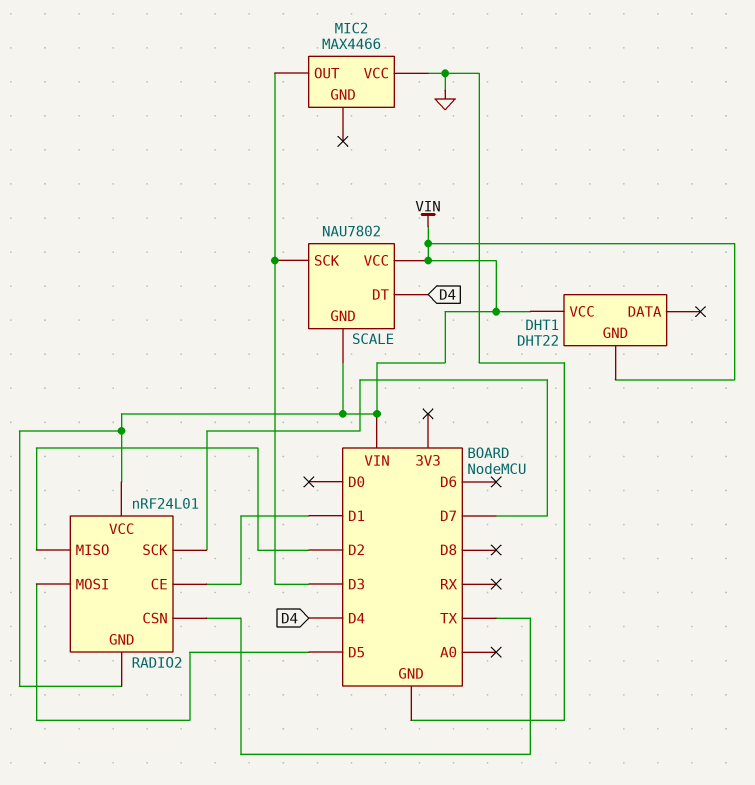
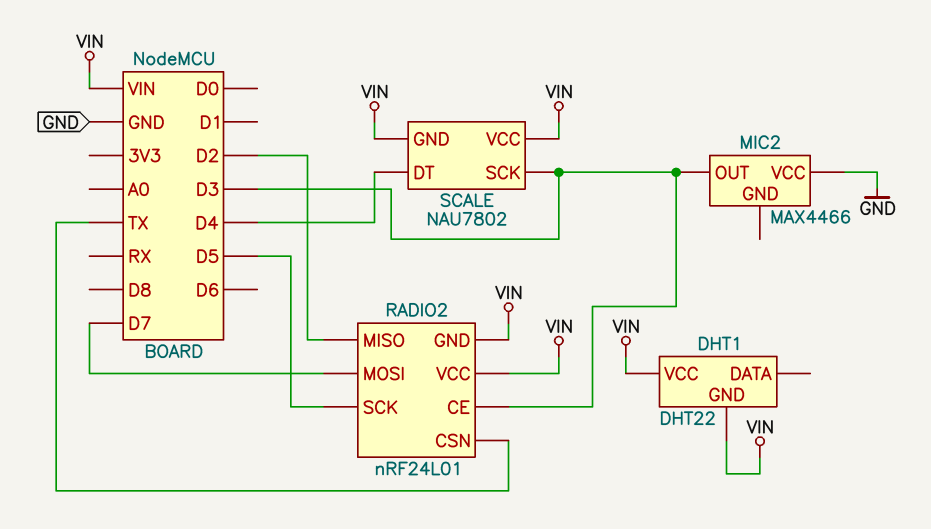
RADIO2 pin CE: D1 -> D3
RADIO2 pin MOSI: D5 -> D7
RADIO2 pin SCK: D7 -> D5

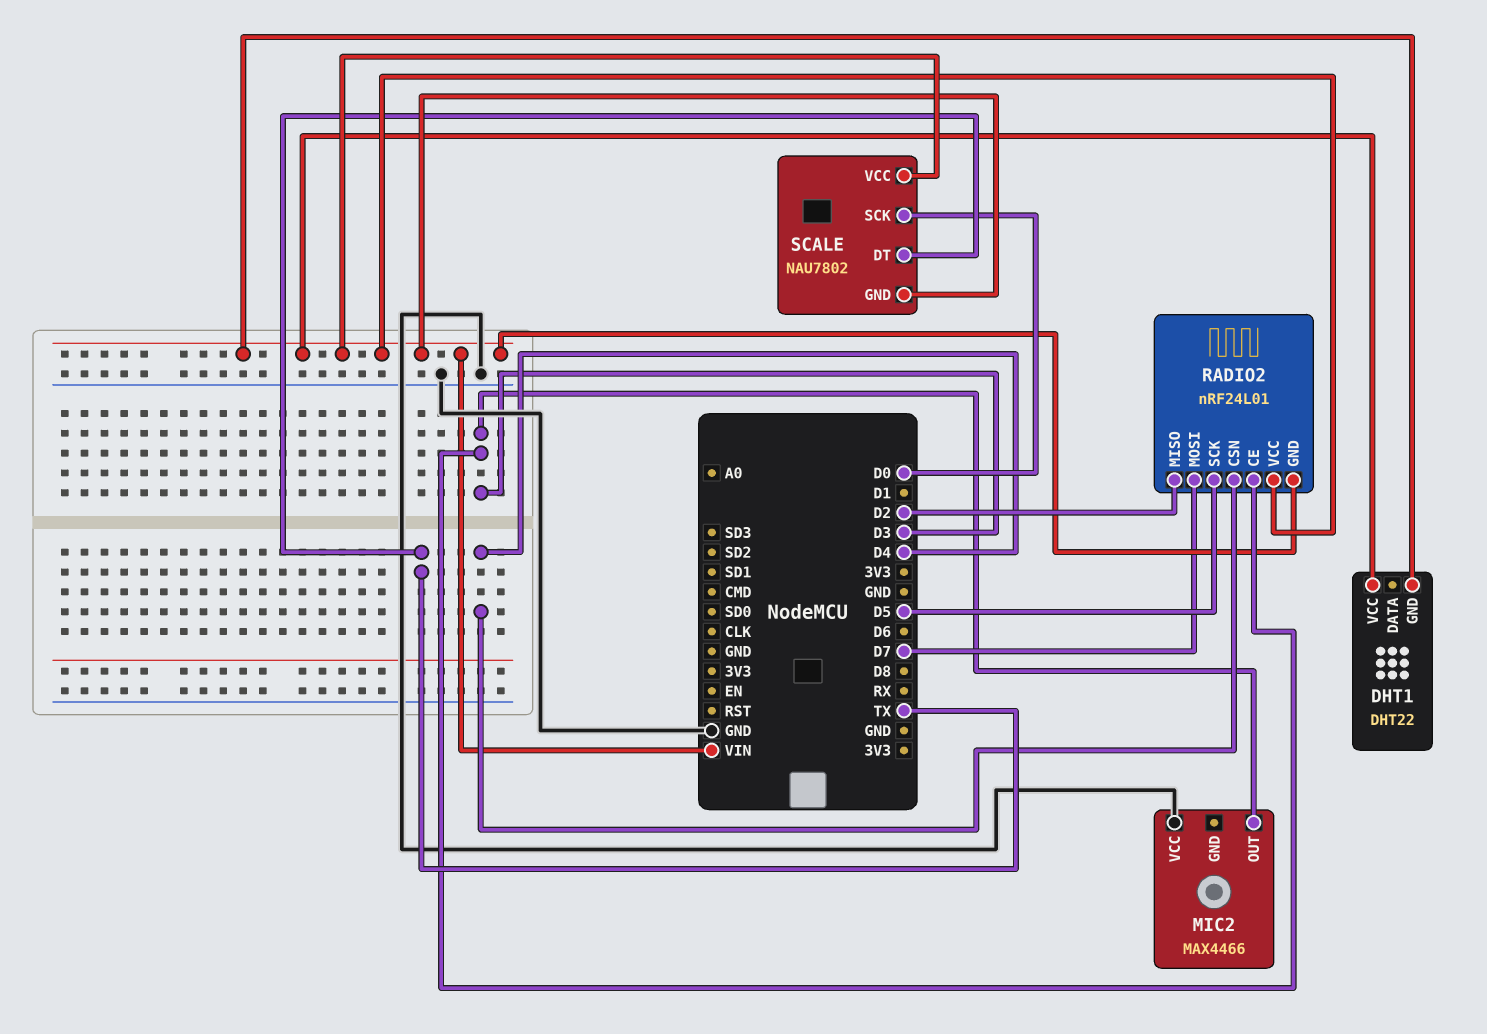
RADIO2 pin CSN: TX -> D4
SCALE pin DT: D4 -> TX
SCALE pin SCK: D3 -> D0

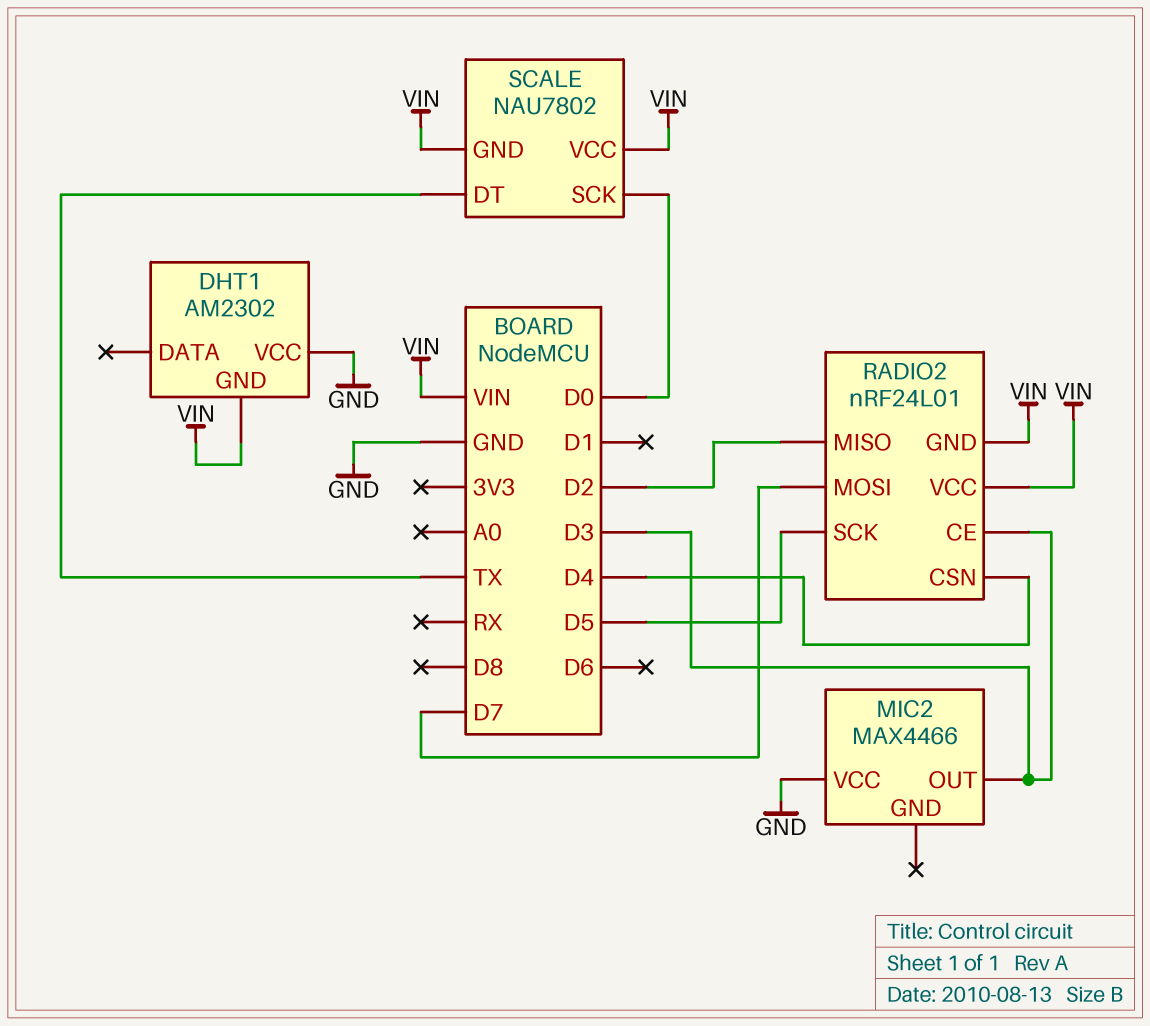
DHT1: DHT22 -> AM2302
DHT1 pin VCC: VIN -> GND

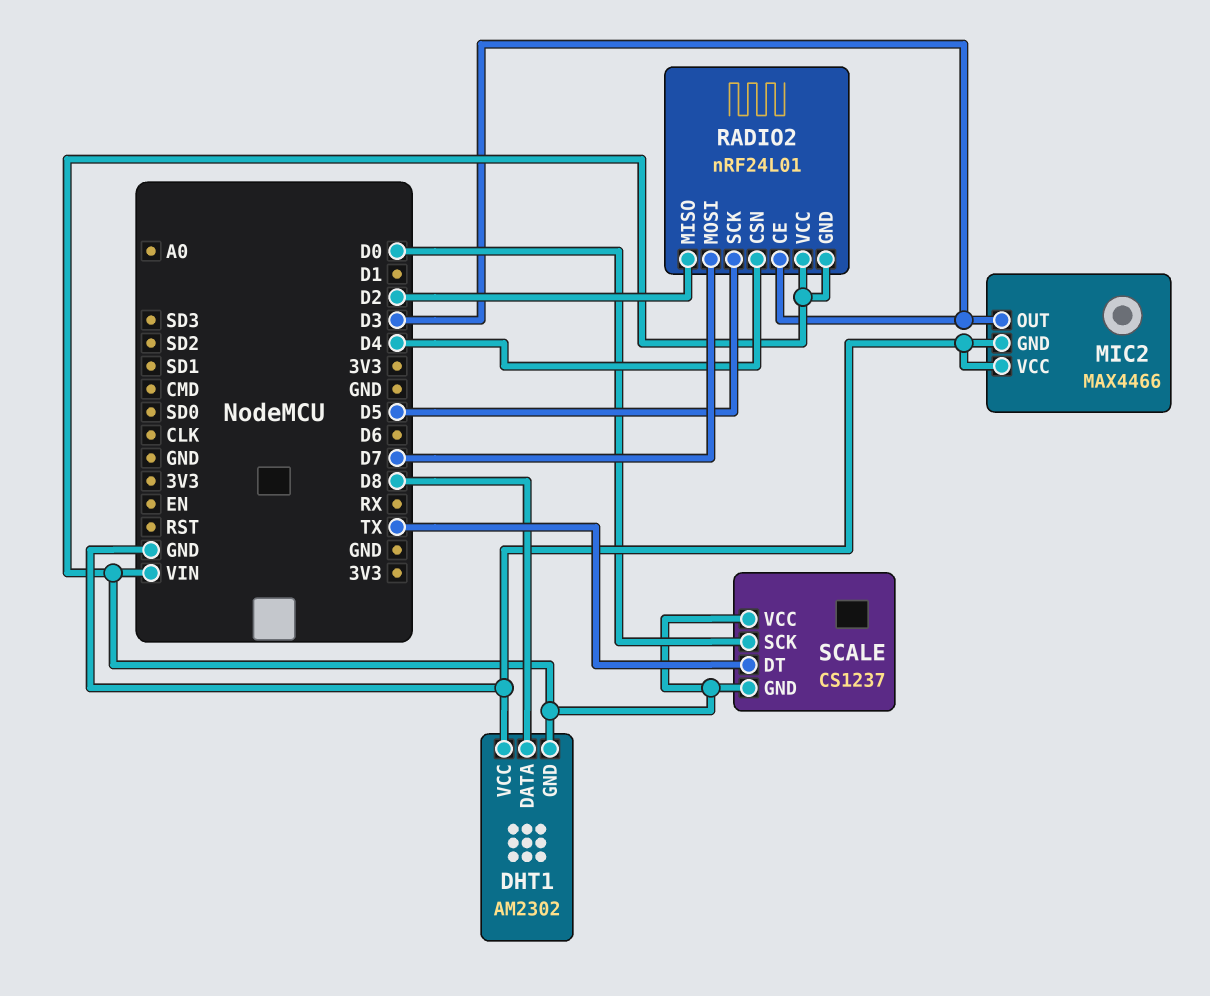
DHT1 pin DATA: none -> D8
MIC2 pin GND: none -> GND
SCALE: NAU7802 -> CS1237

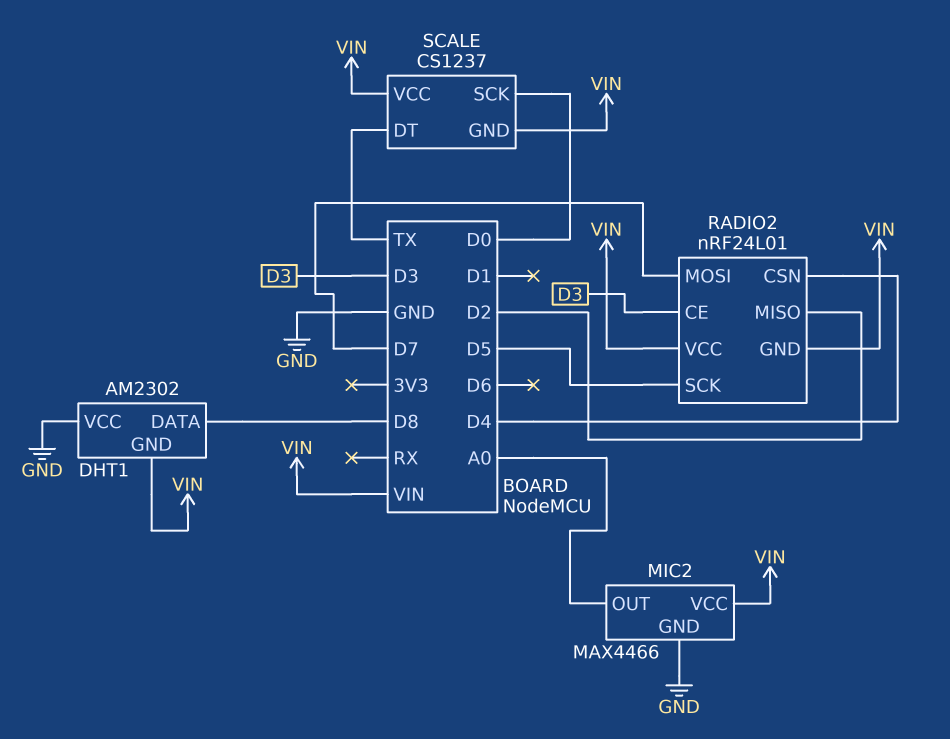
MIC2 pin OUT: D3 -> A0
MIC2 pin VCC: GND -> VIN

